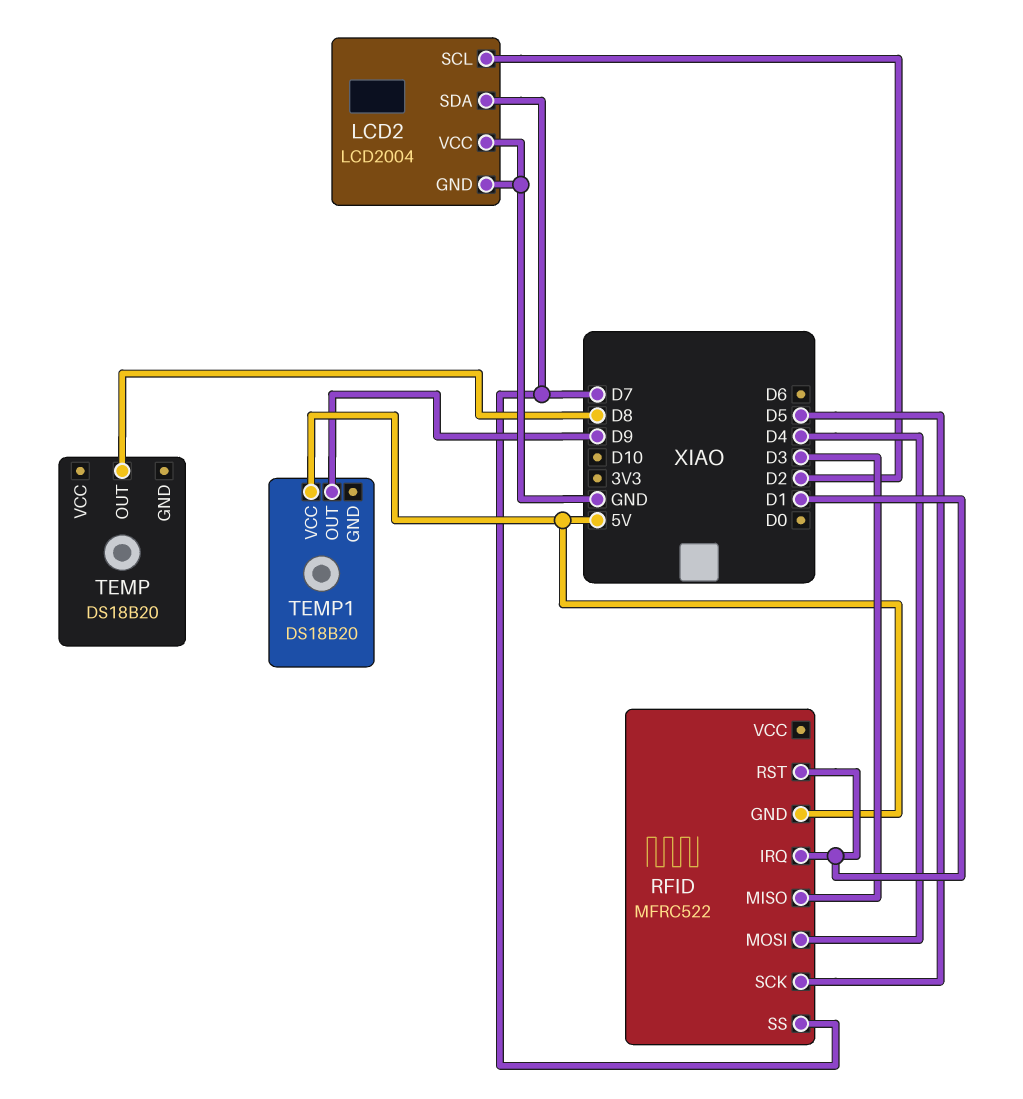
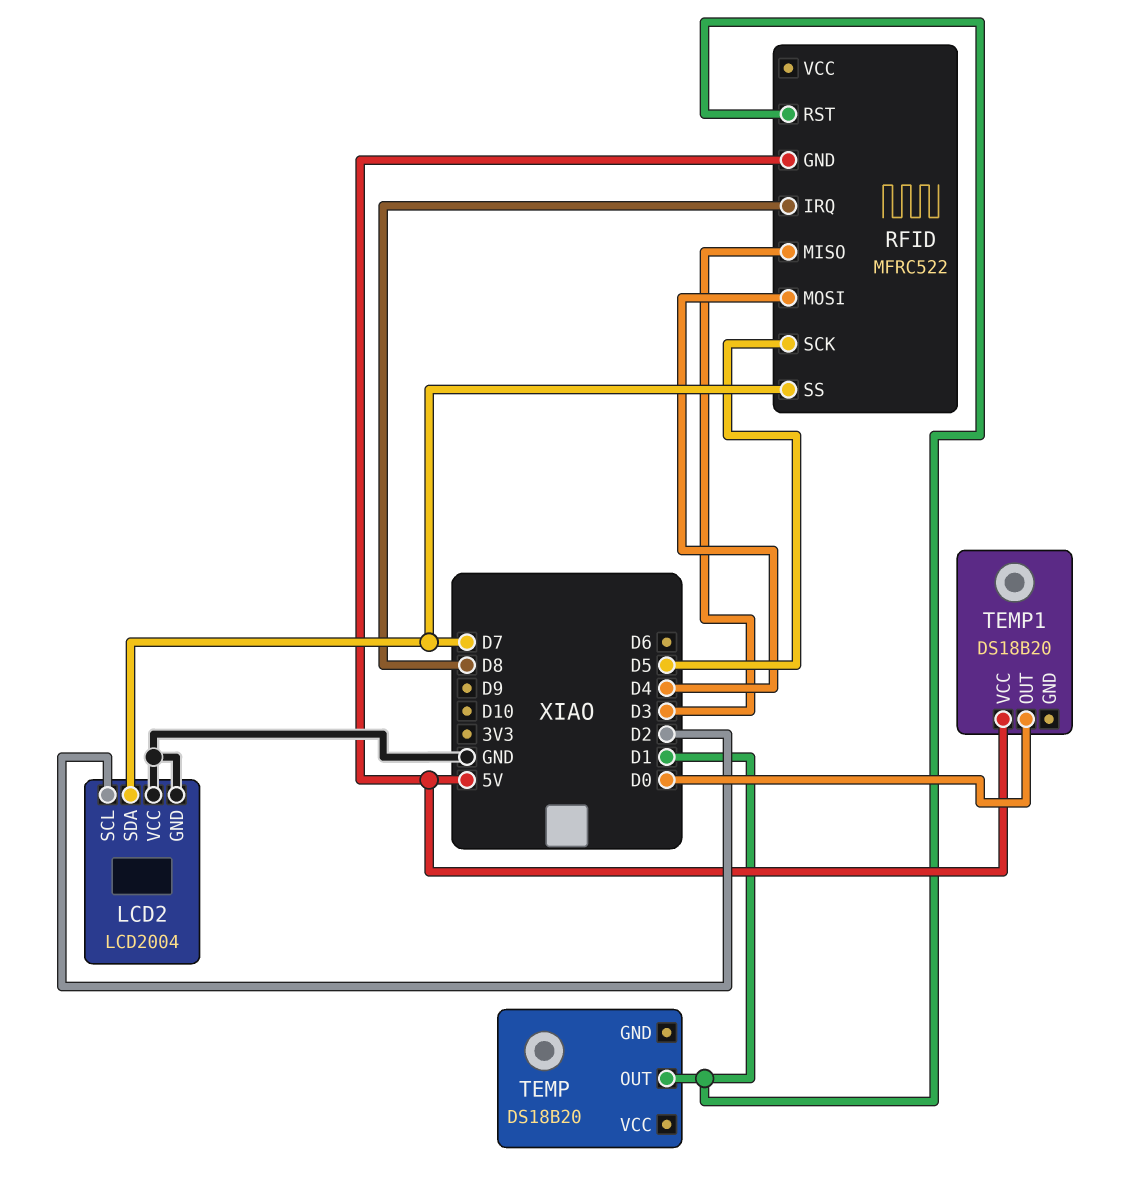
RFID pin IRQ: D1 -> D8
TEMP pin OUT: D8 -> D1
TEMP1 pin OUT: D9 -> D0

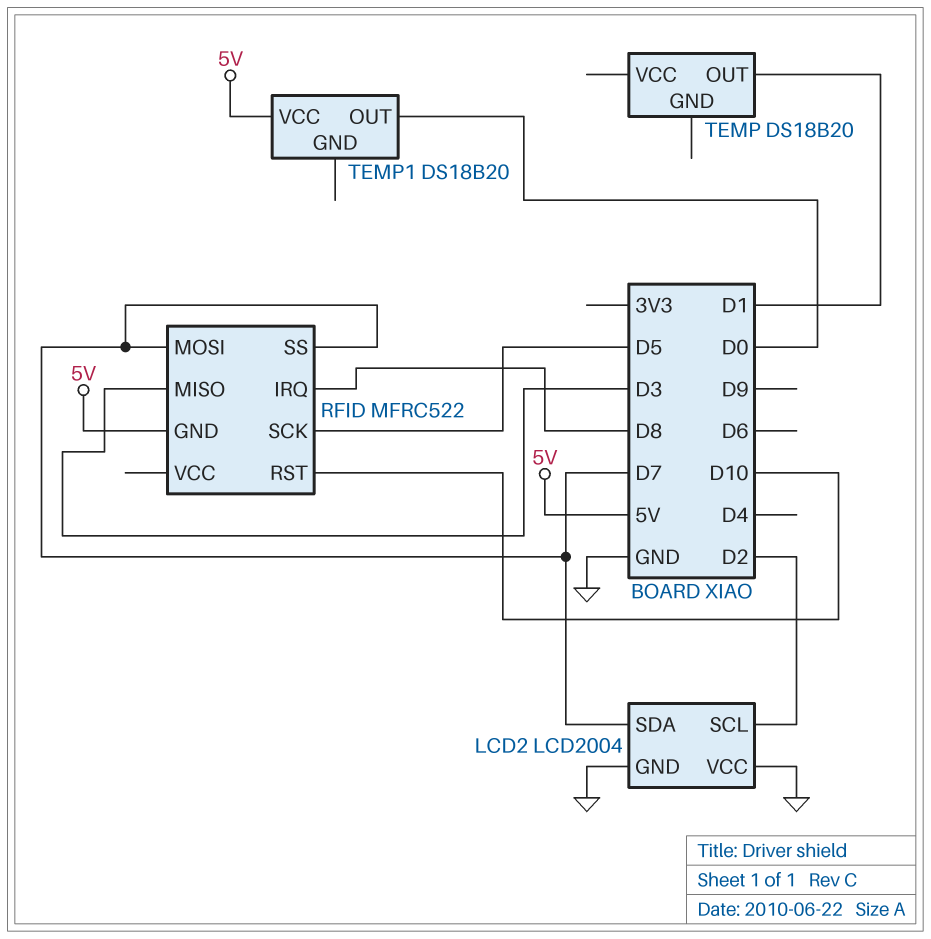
RFID pin MOSI: D4 -> D7
RFID pin RST: D1 -> D10

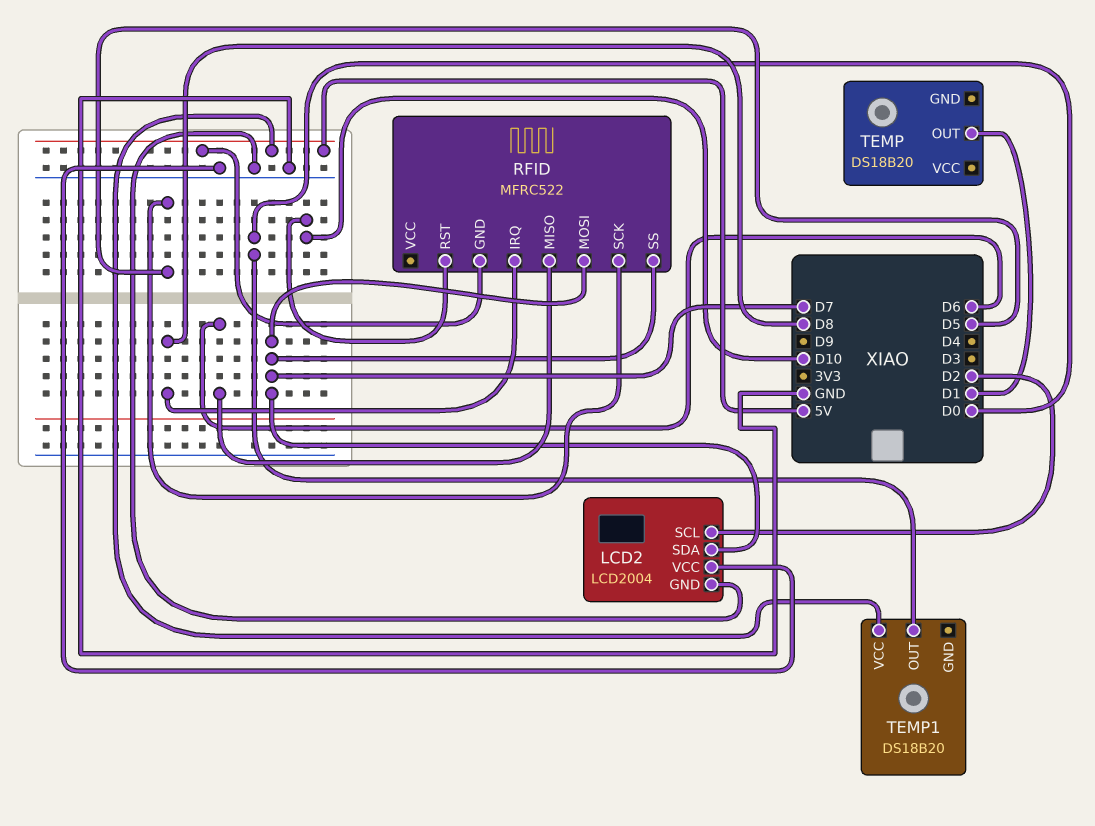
RFID pin MISO: D3 -> D6

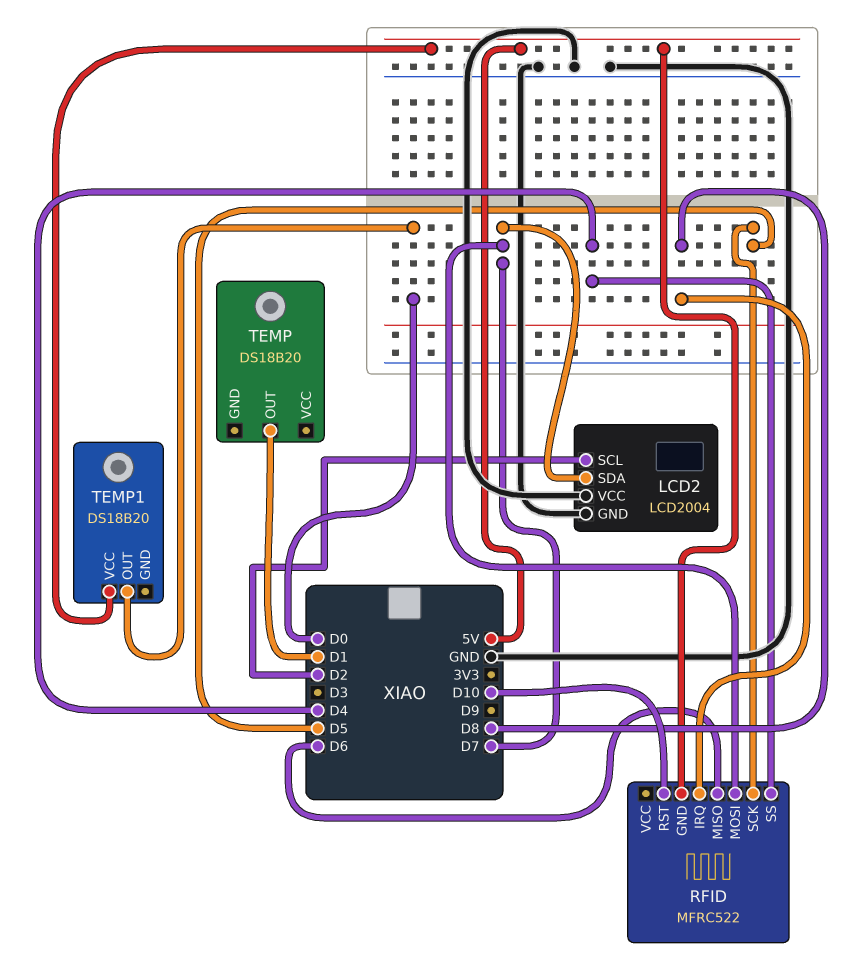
RFID pin SS: D7 -> D4

